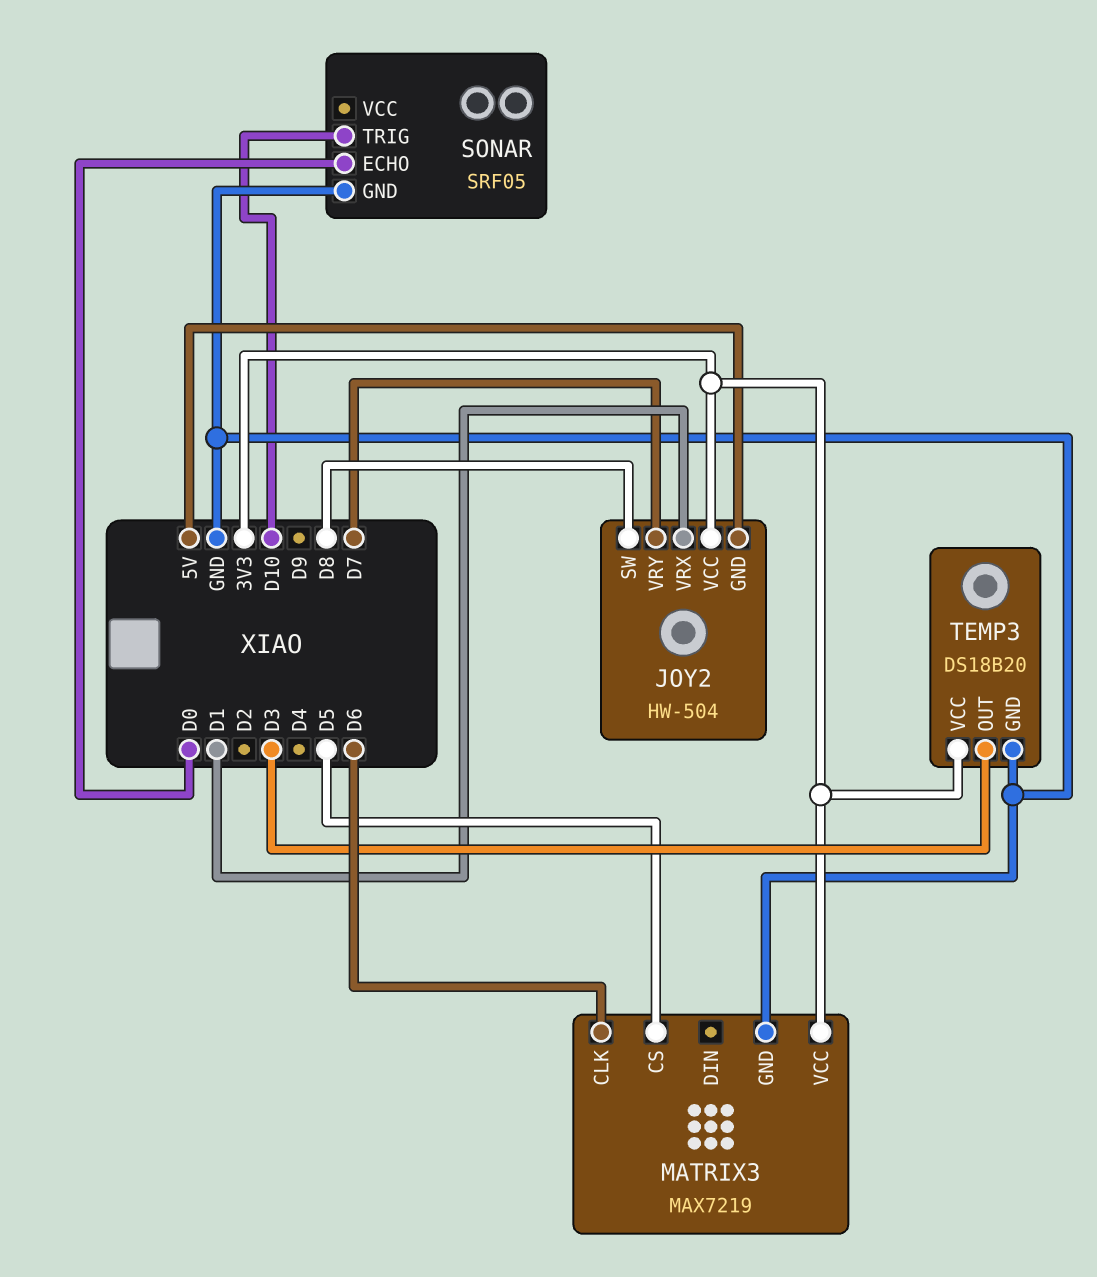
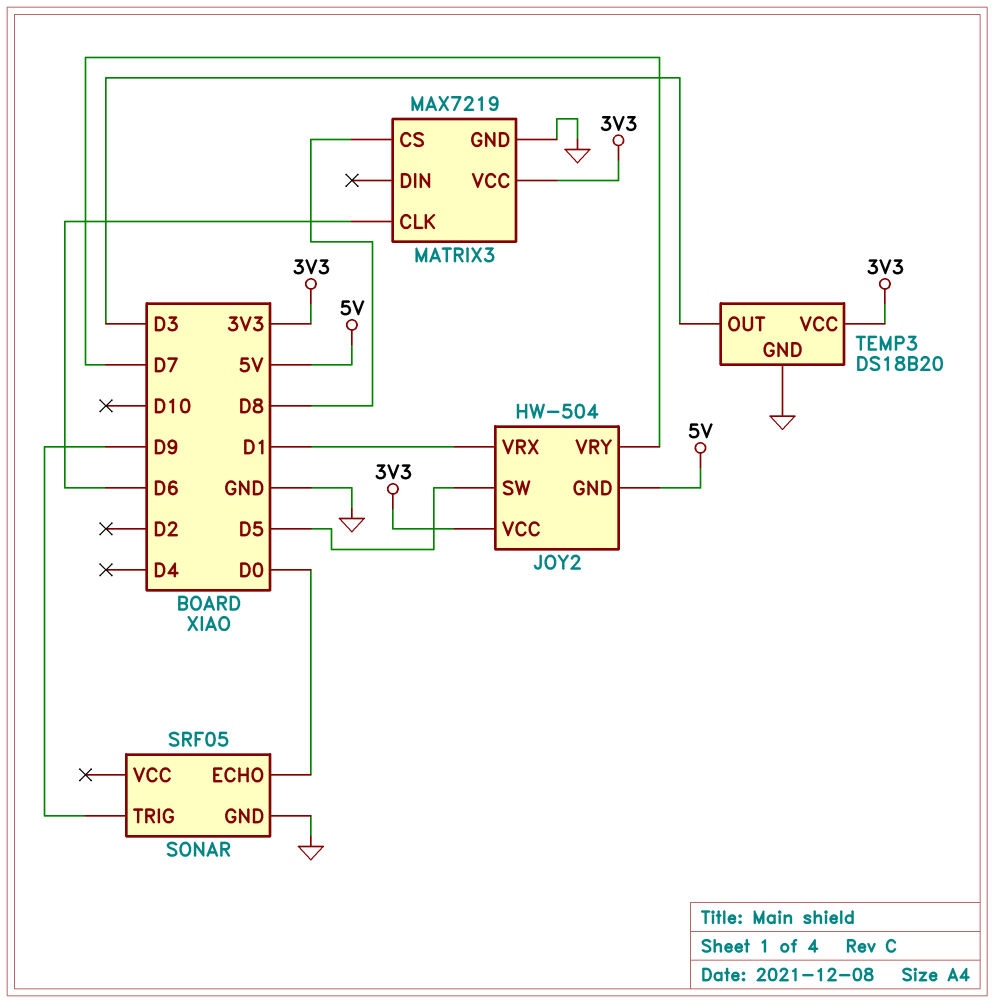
JOY2 pin SW: D8 -> D5
MATRIX3 pin CS: D5 -> D8
SONAR pin TRIG: D10 -> D9

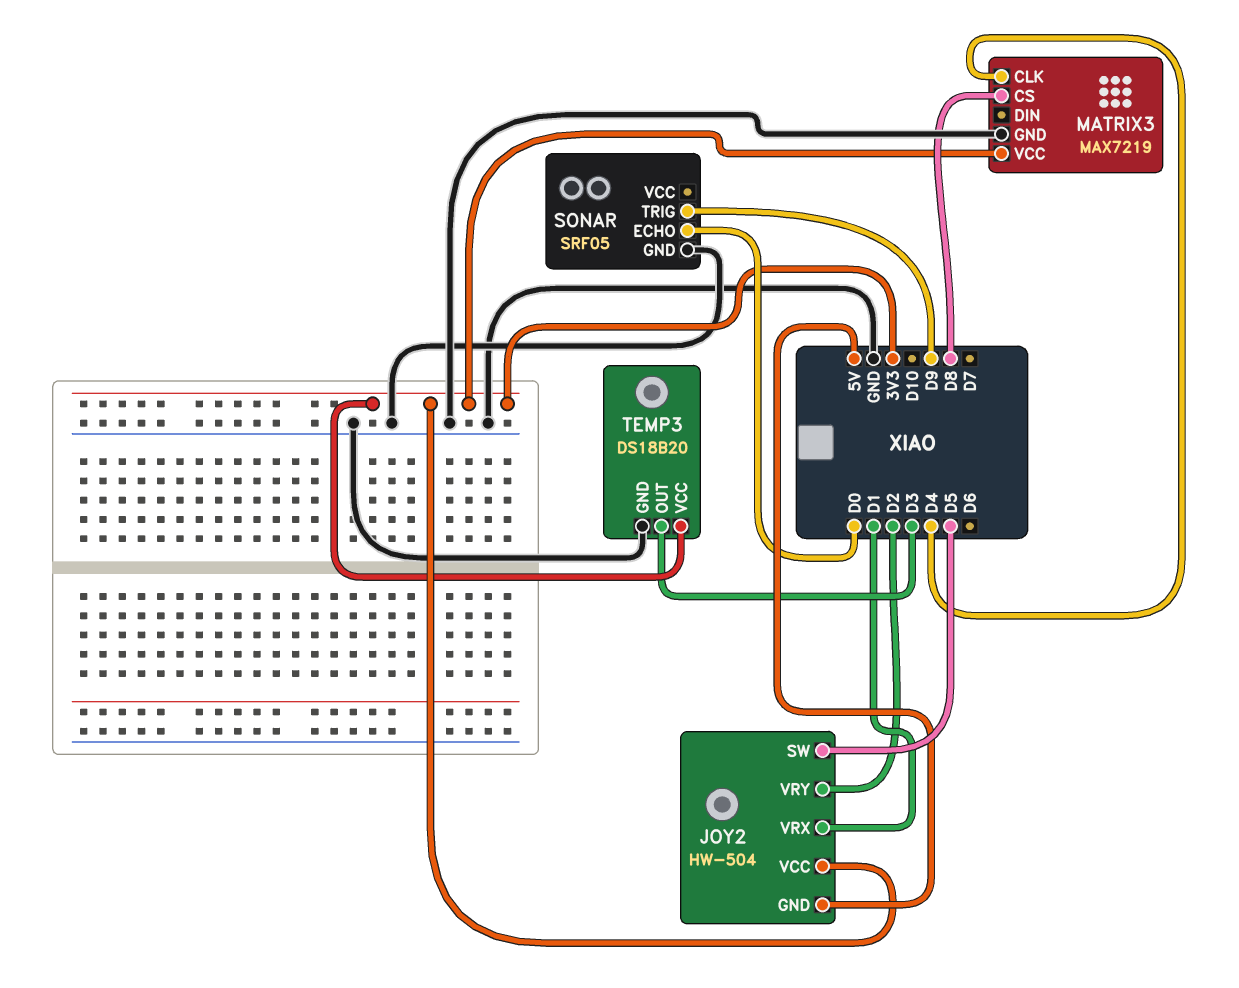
JOY2 pin VRY: D7 -> D2
MATRIX3 pin CLK: D6 -> D4

